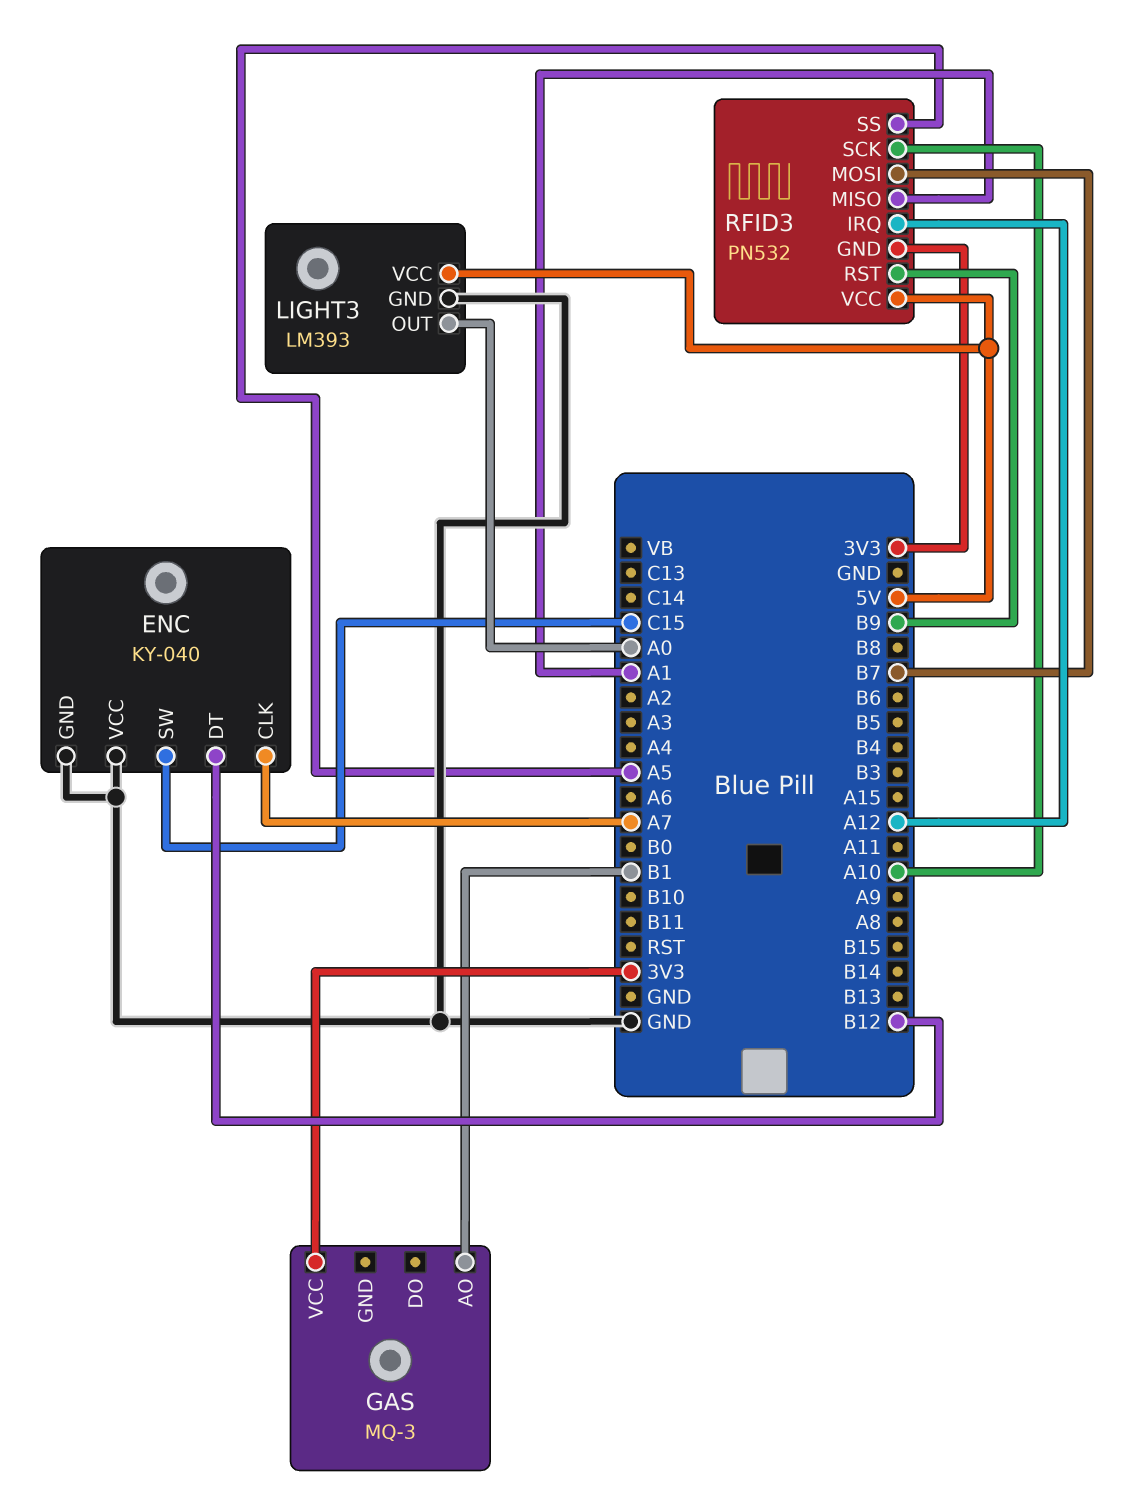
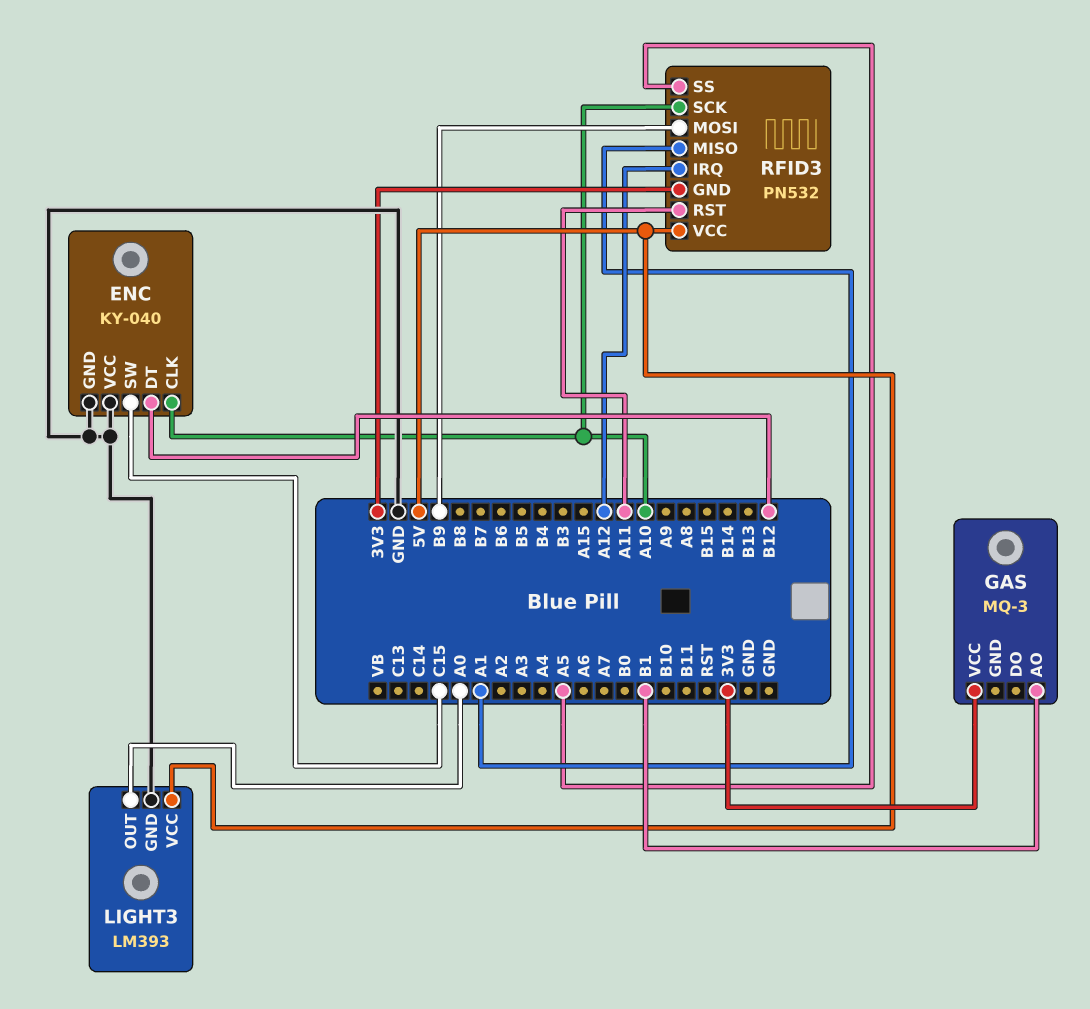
ENC pin CLK: A7 -> A10
RFID3 pin MOSI: B7 -> B9
RFID3 pin RST: B9 -> A11

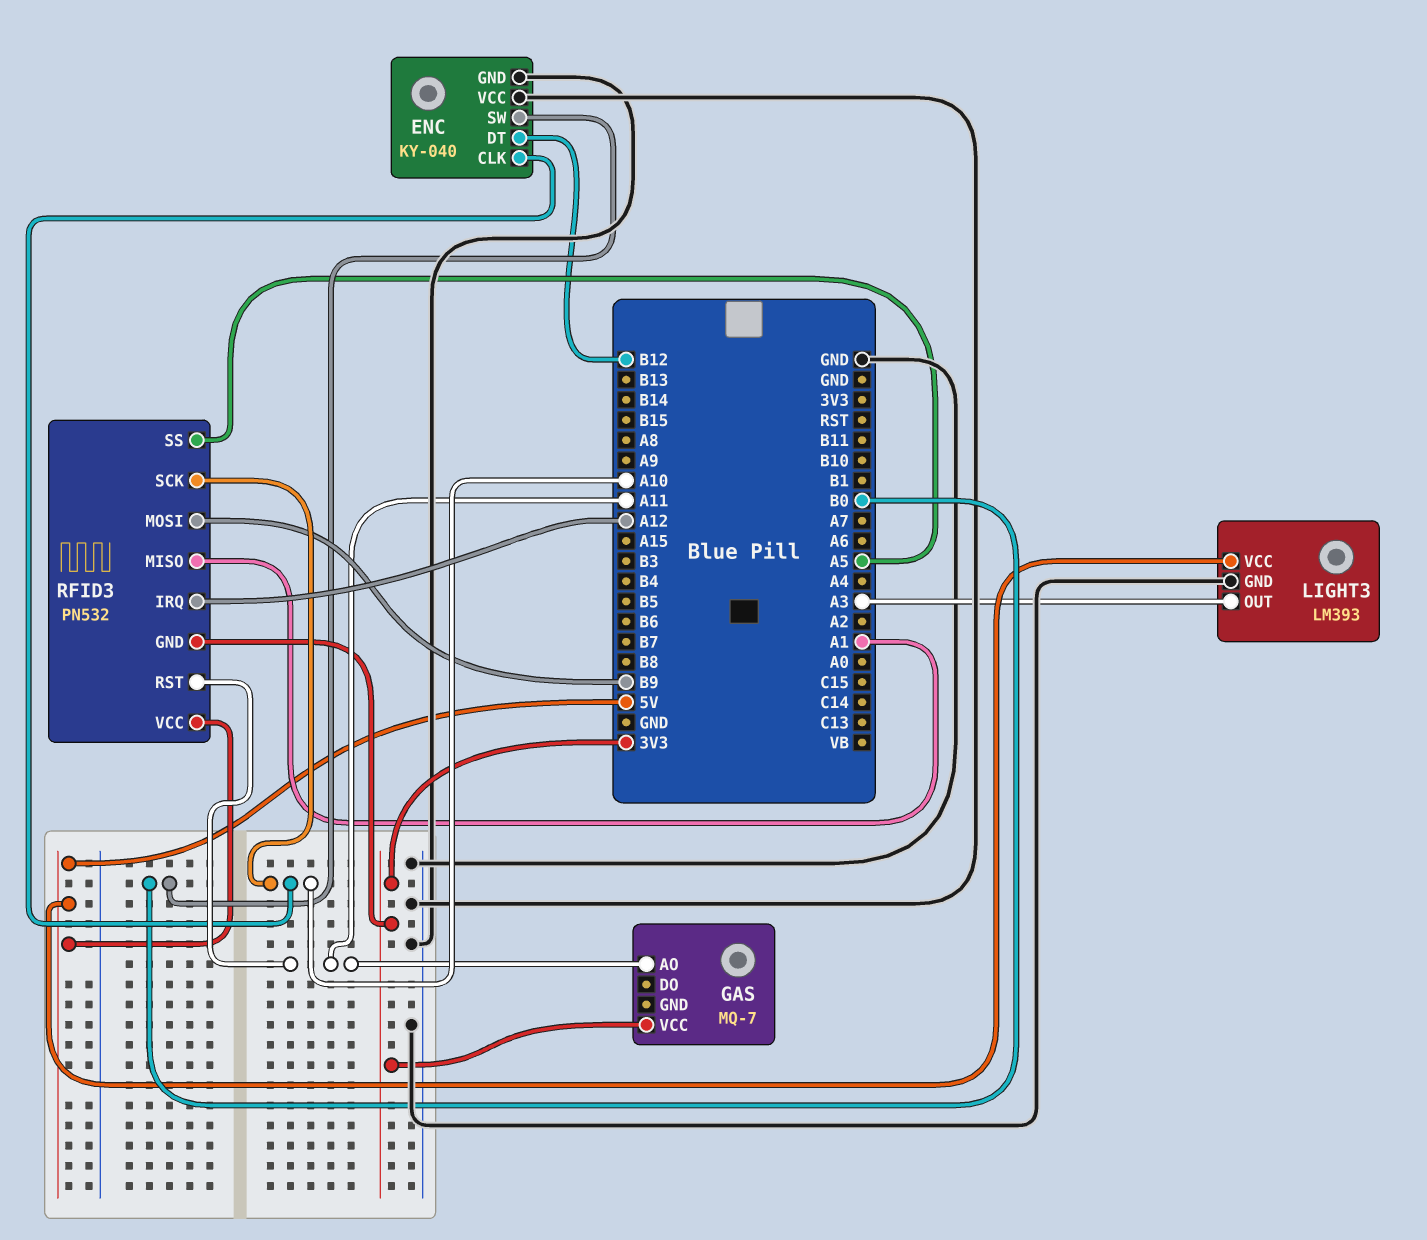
ENC pin SW: C15 -> B0
GAS: MQ-3 -> MQ-7
GAS pin AO: B1 -> A11
LIGHT3 pin OUT: A0 -> A3

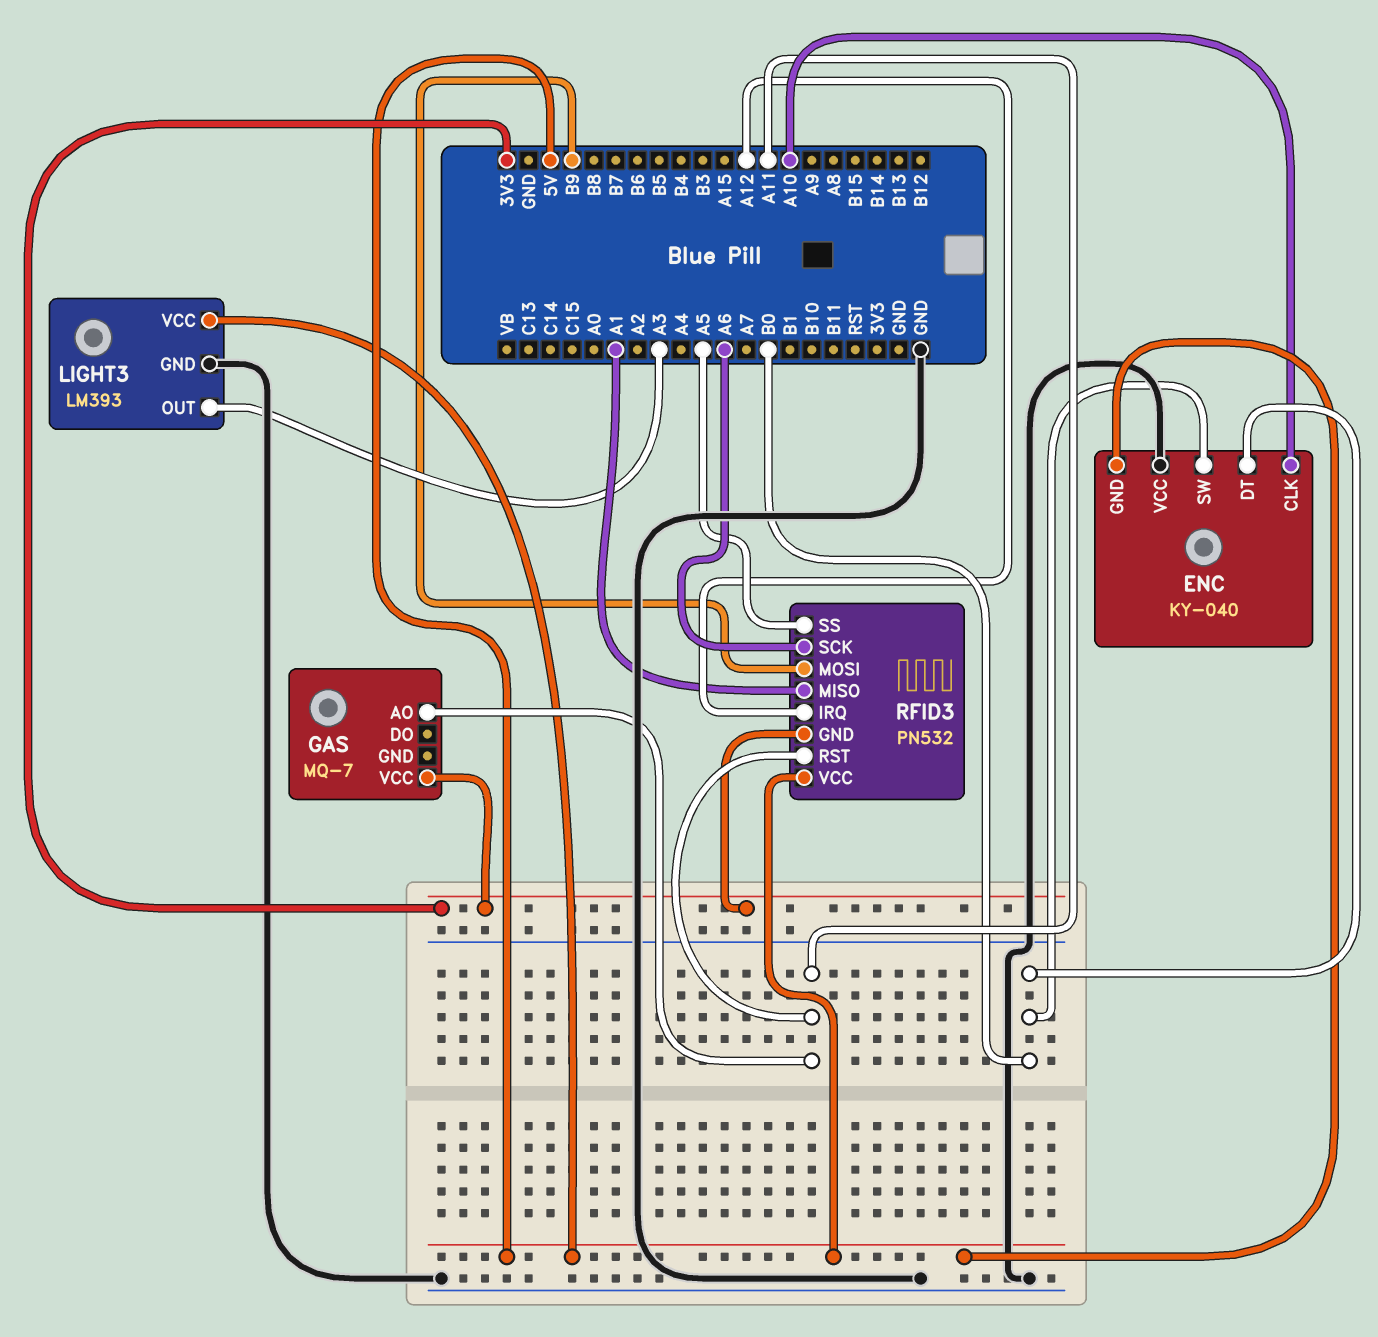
ENC pin DT: B12 -> B0
ENC pin GND: GND -> 5V
RFID3 pin SCK: A10 -> A6

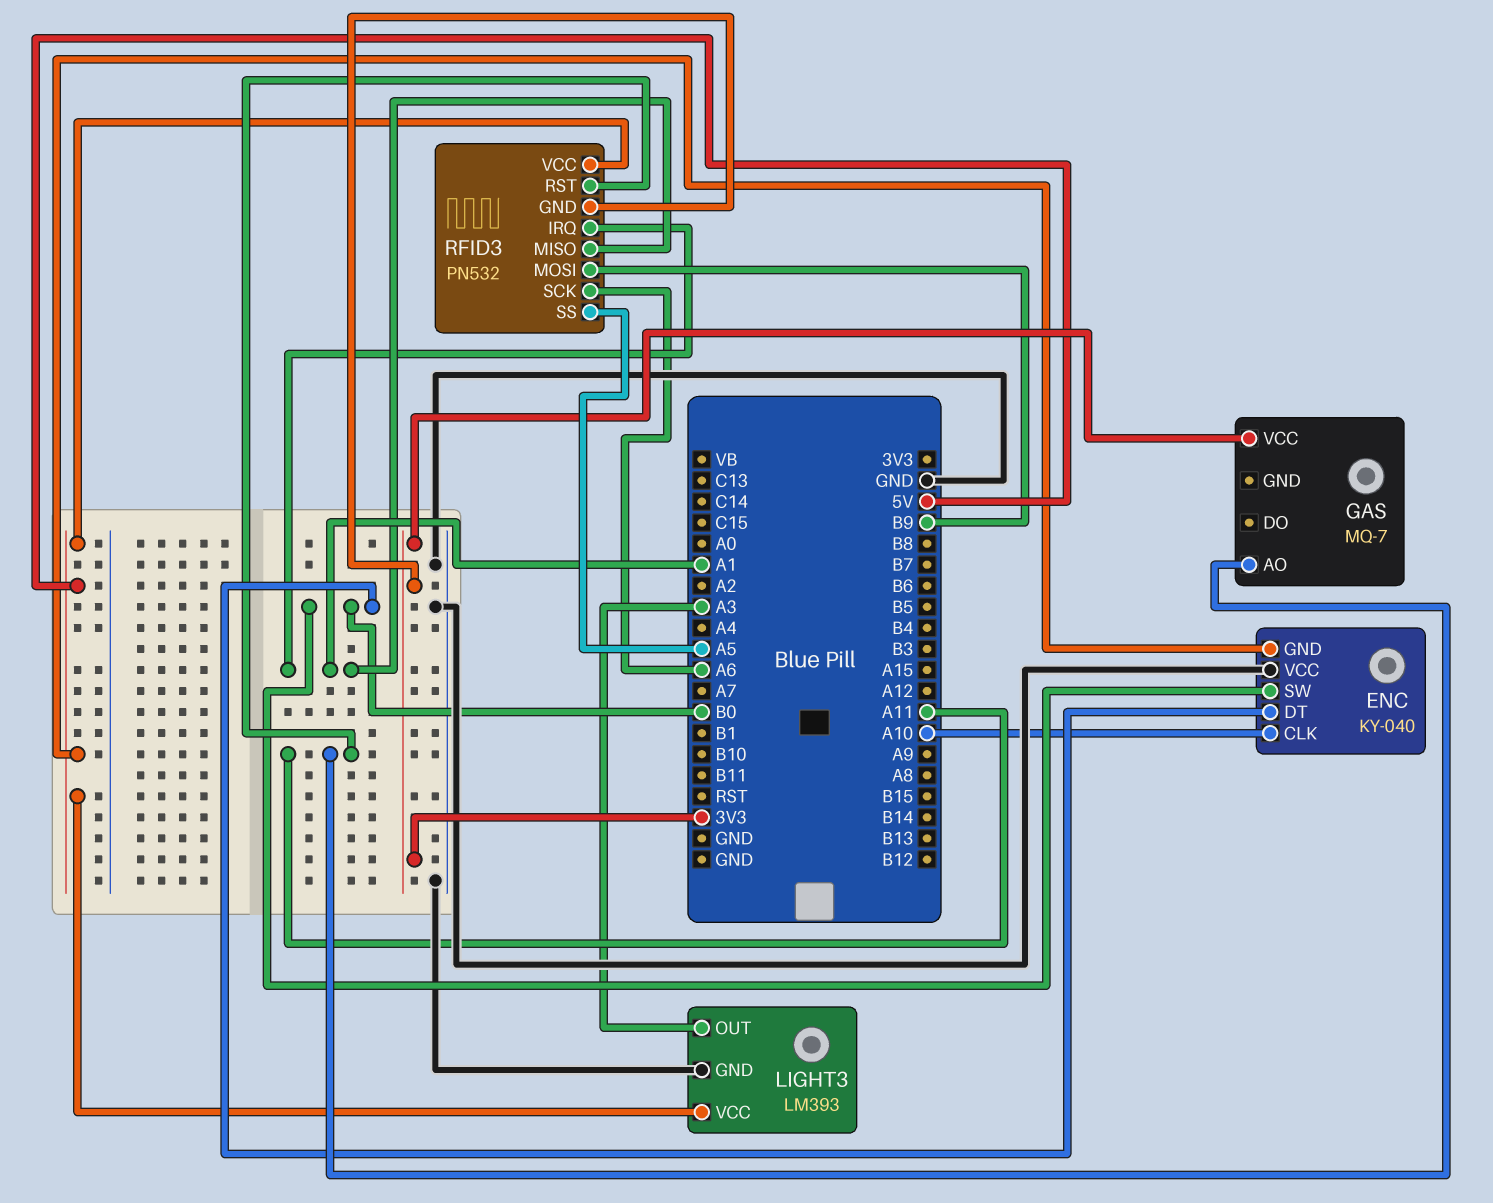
RFID3 pin IRQ: A12 -> A1

